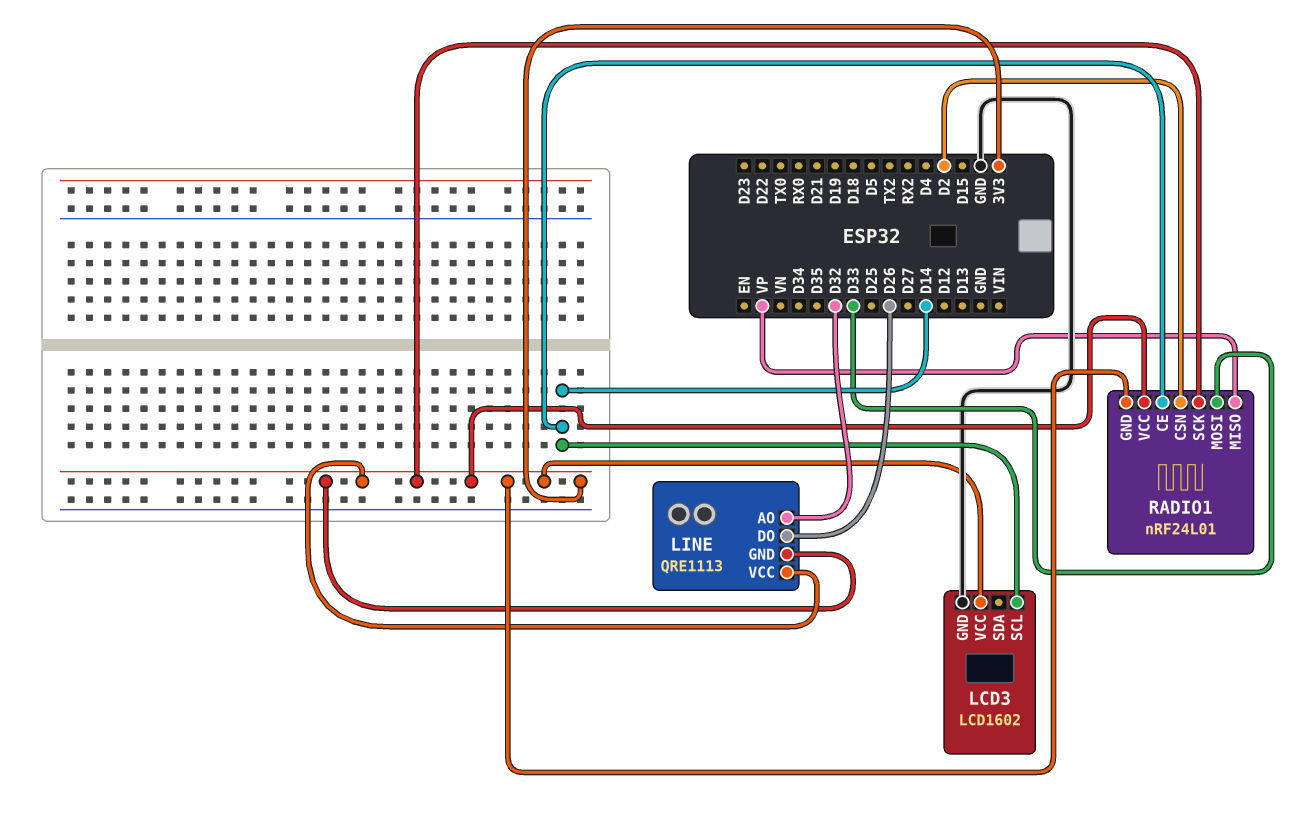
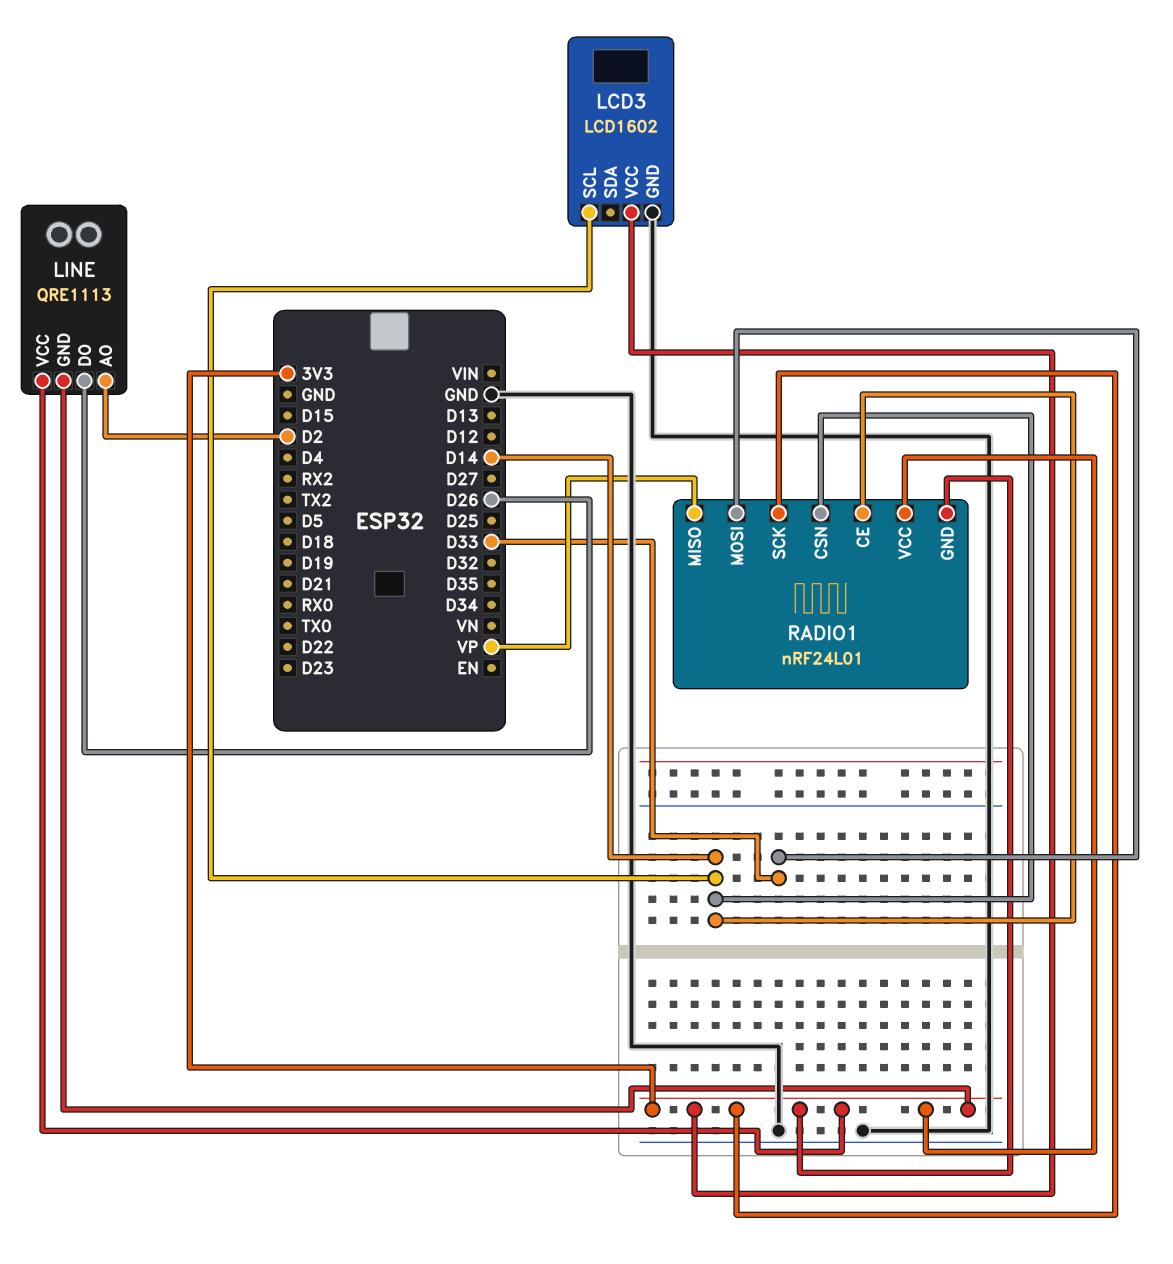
LINE pin AO: D32 -> D2
RADIO1 pin CSN: D2 -> D14

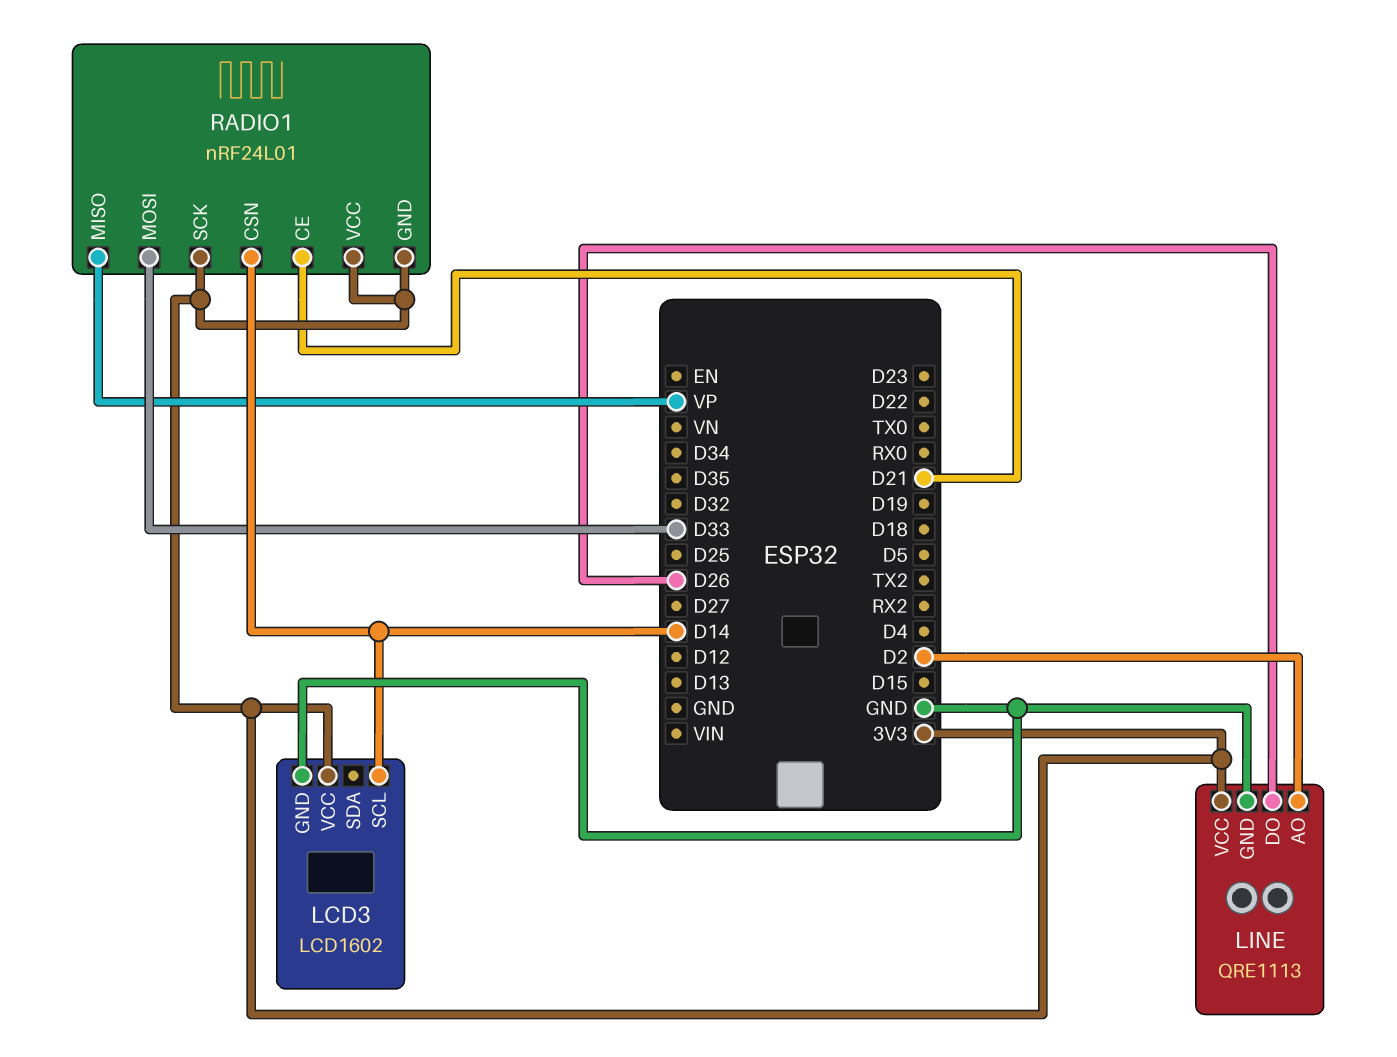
LINE pin GND: 3V3 -> GND
RADIO1 pin CE: D14 -> D21

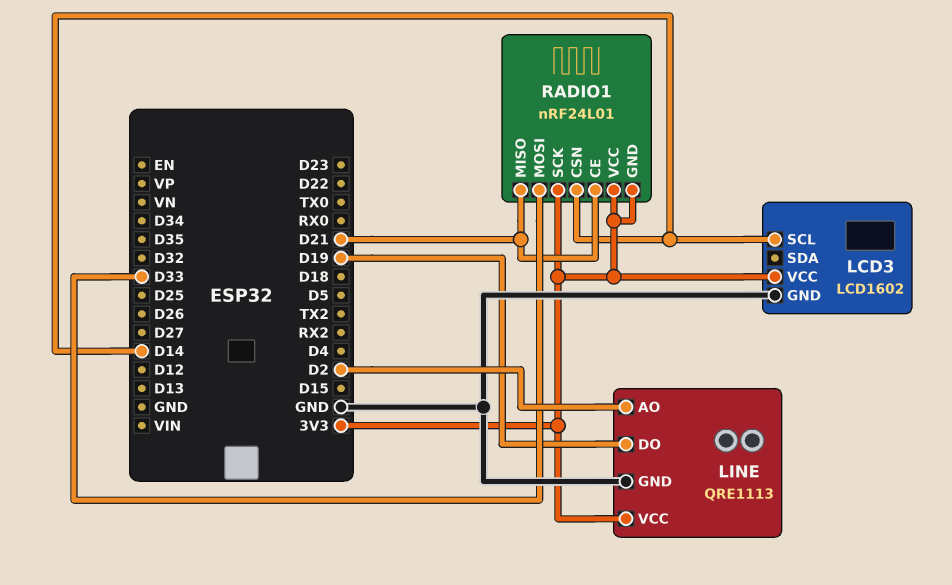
LINE pin DO: D26 -> D19
RADIO1 pin MISO: VP -> D21

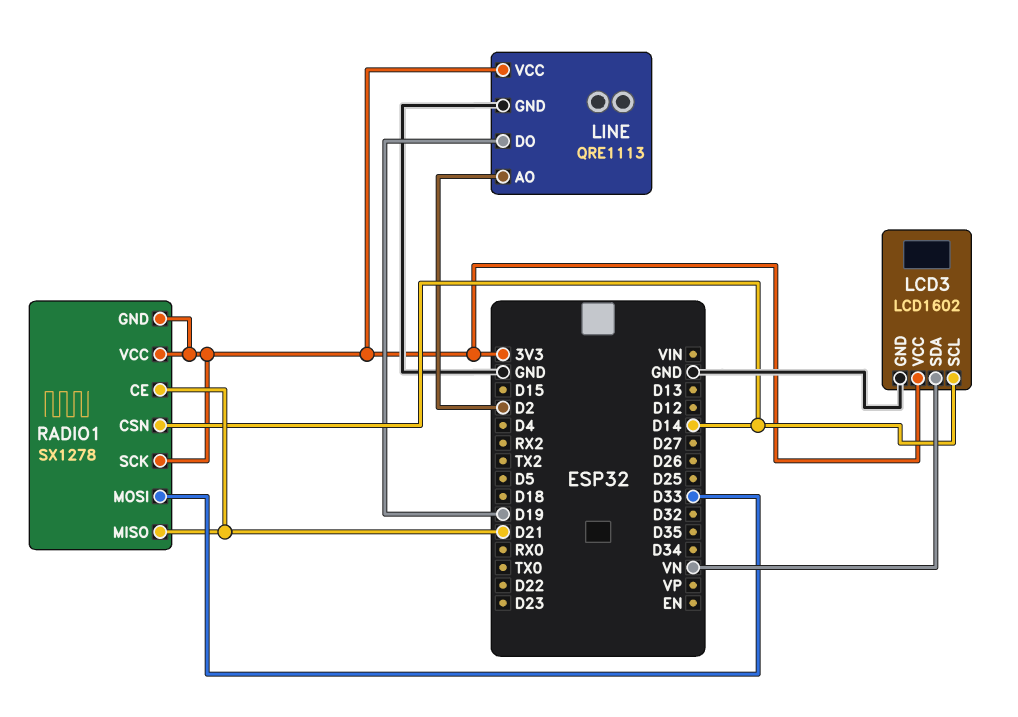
LCD3 pin SDA: none -> VN
RADIO1: nRF24L01 -> SX1278

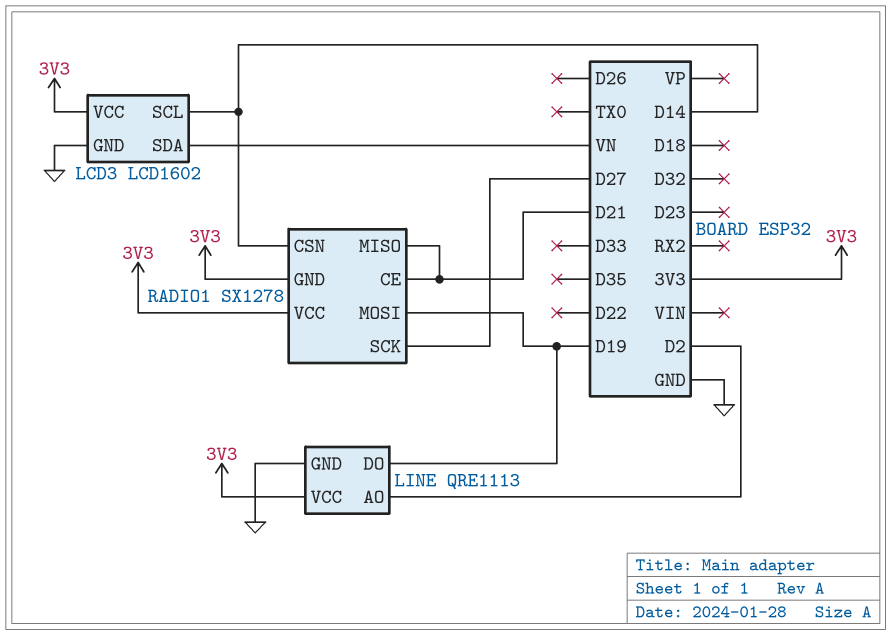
RADIO1 pin MOSI: D33 -> D19
RADIO1 pin SCK: 3V3 -> D27

